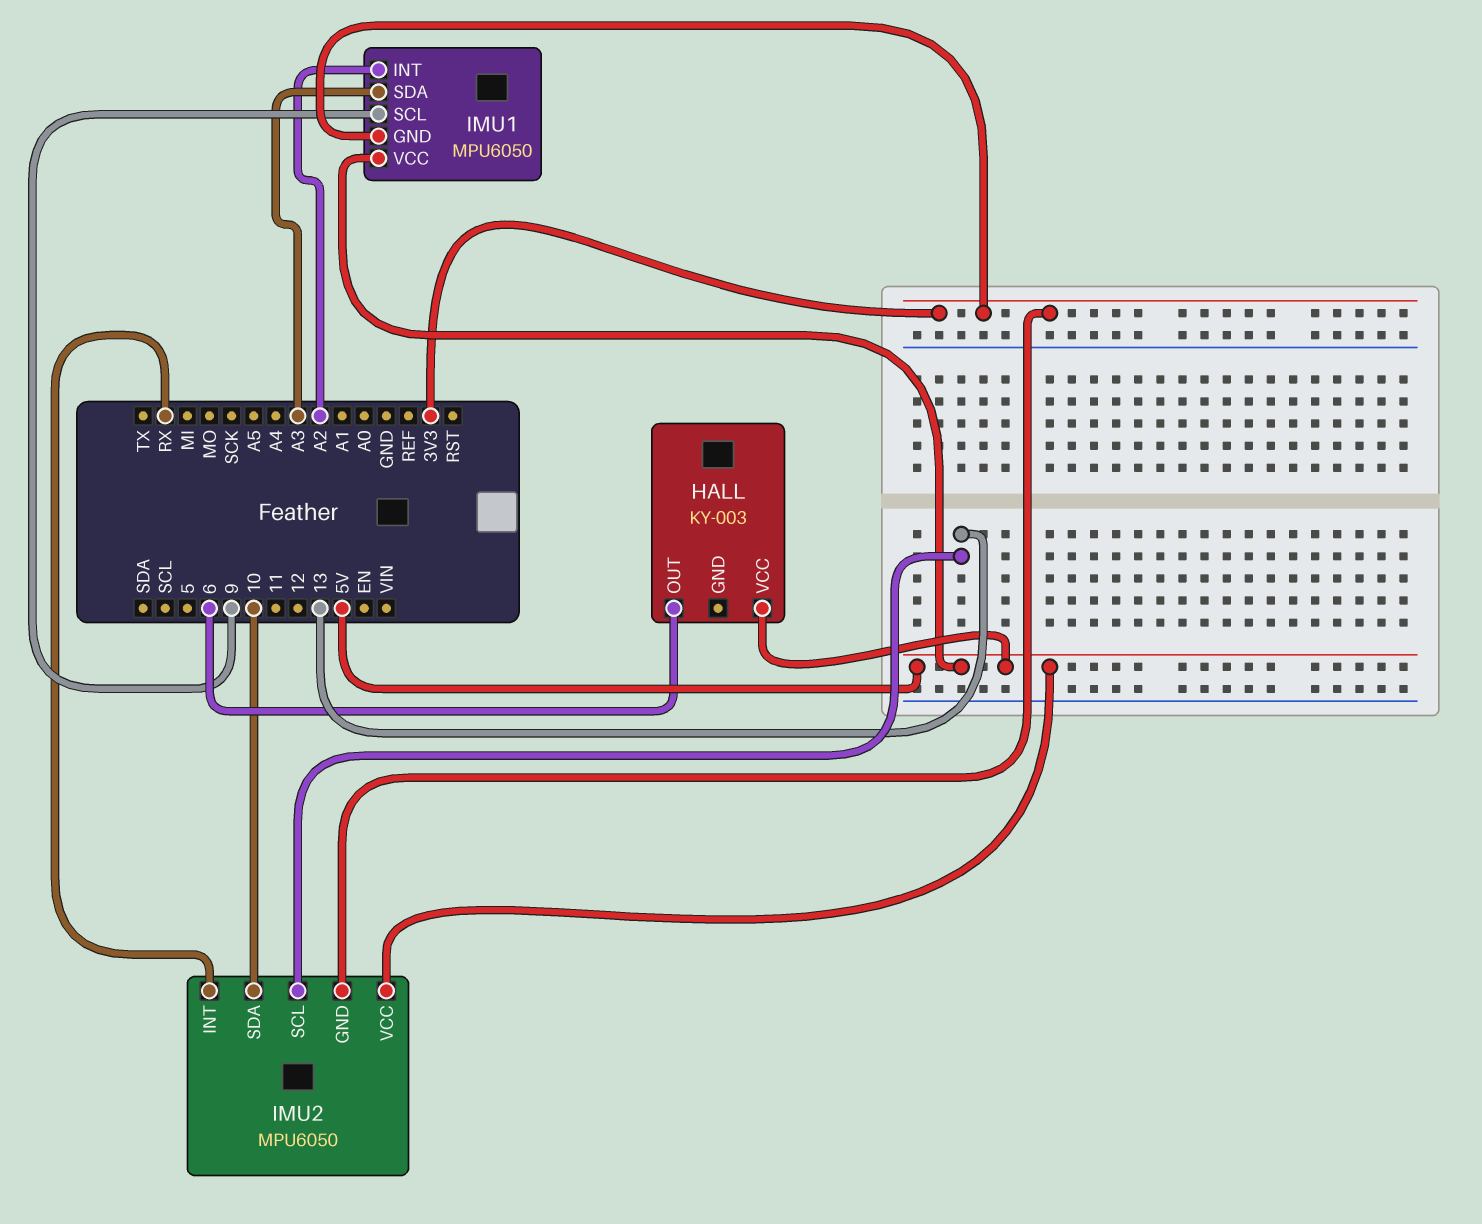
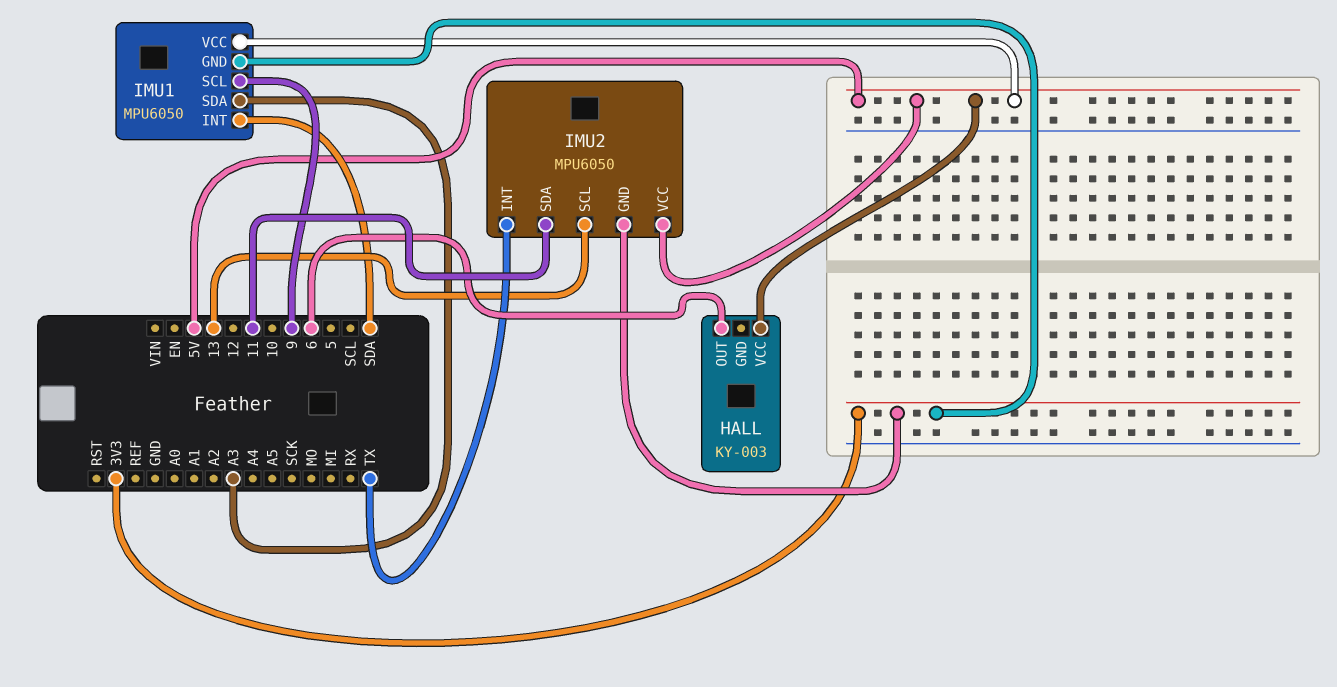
IMU1 pin INT: A2 -> SDA
IMU2 pin INT: RX -> TX
IMU2 pin SDA: 10 -> 11

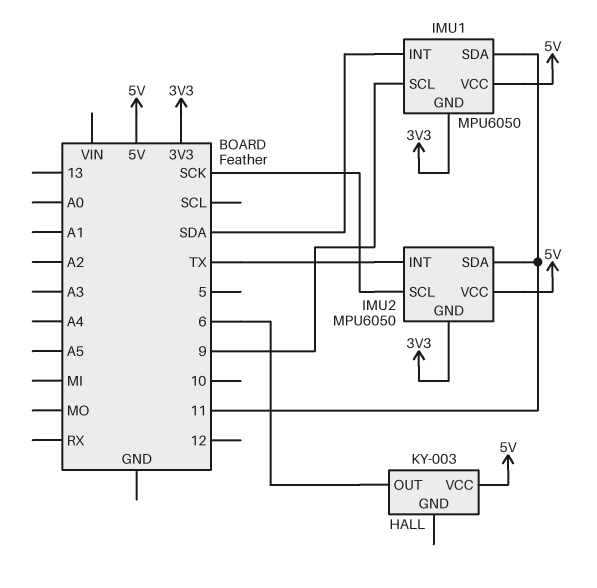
IMU1 pin SDA: A3 -> 11
IMU2 pin SCL: 13 -> SCK

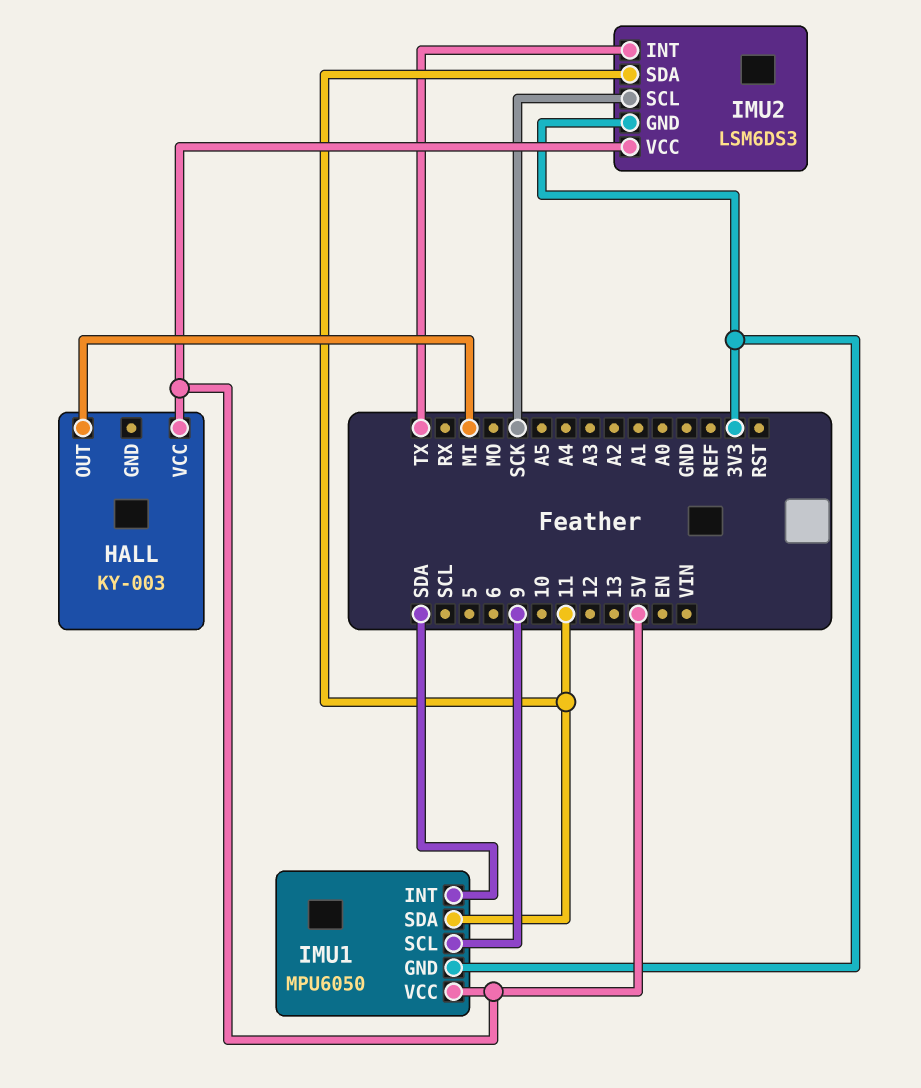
HALL pin OUT: 6 -> MI
IMU2: MPU6050 -> LSM6DS3

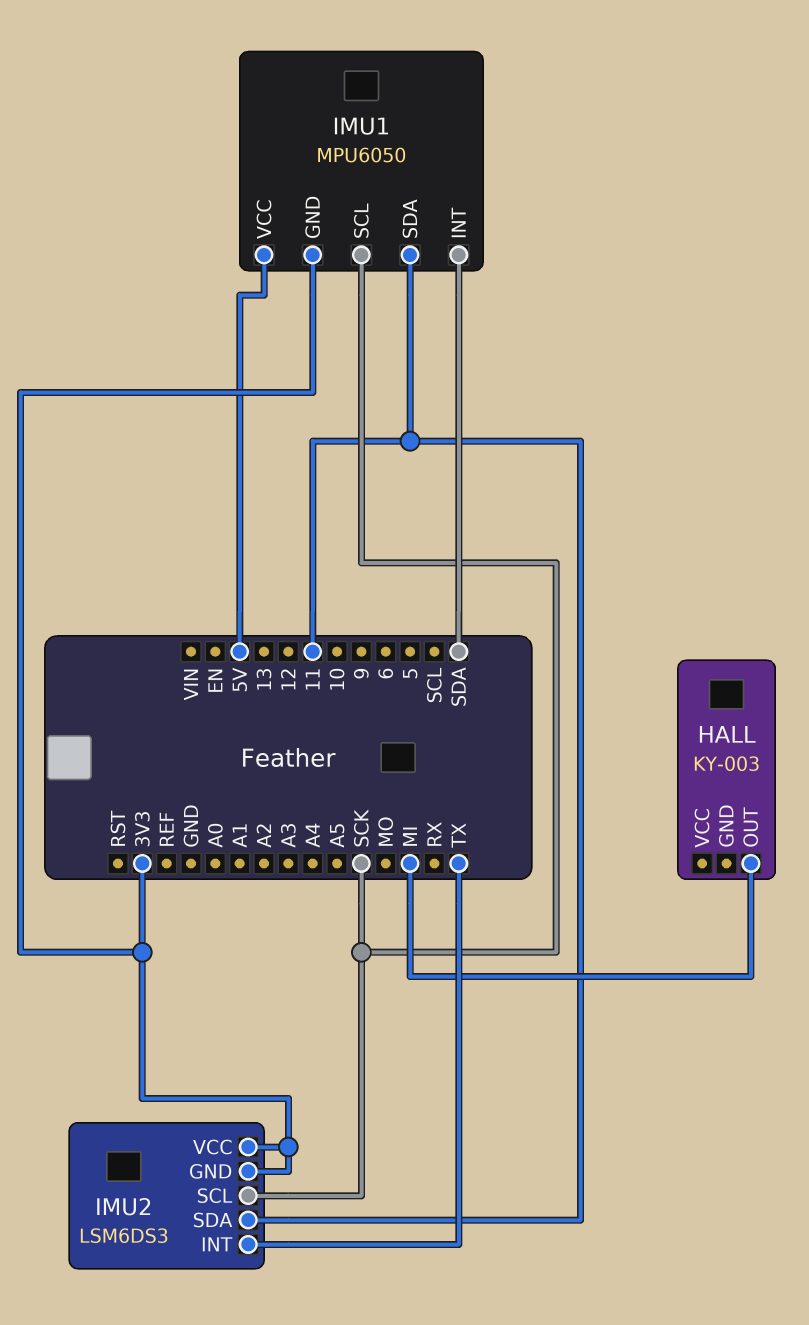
HALL pin VCC: 5V -> none
IMU1 pin SCL: 9 -> SCK
IMU2 pin VCC: 5V -> 3V3

